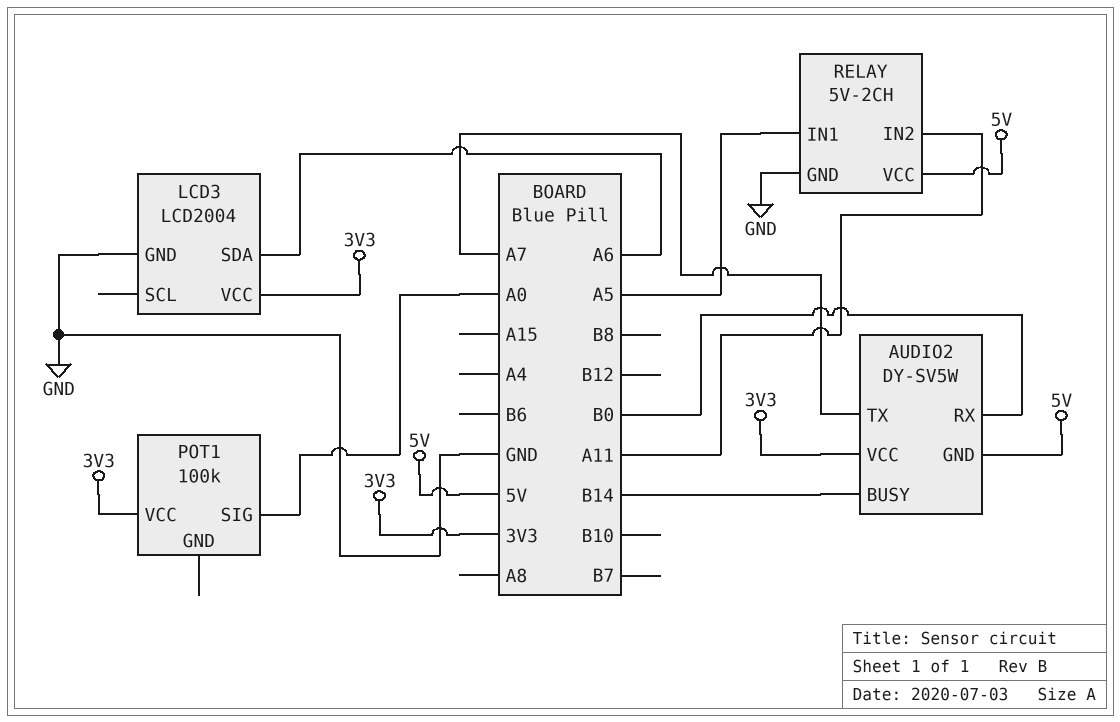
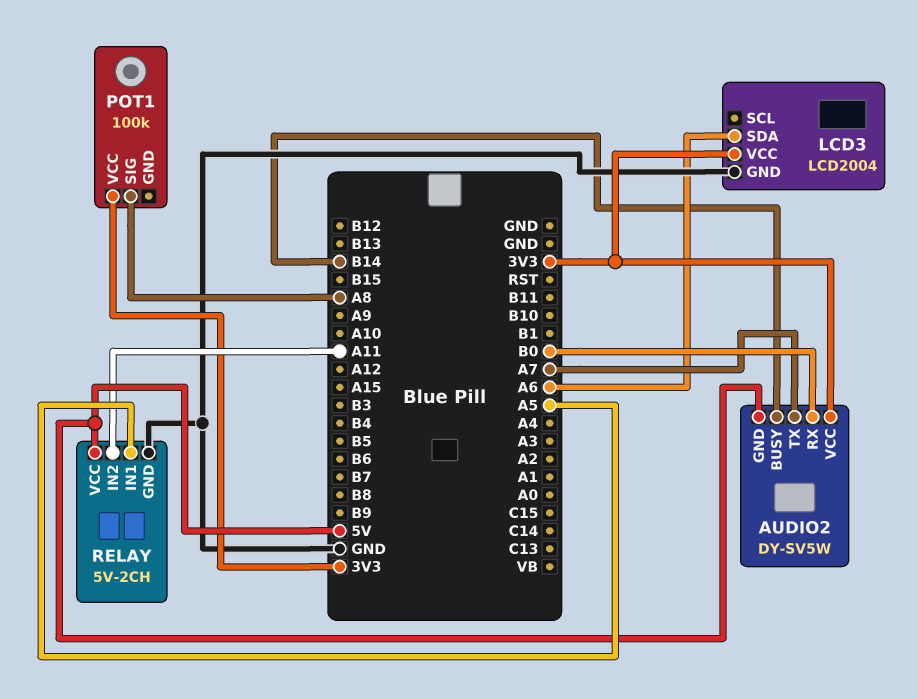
POT1 pin SIG: A0 -> A8

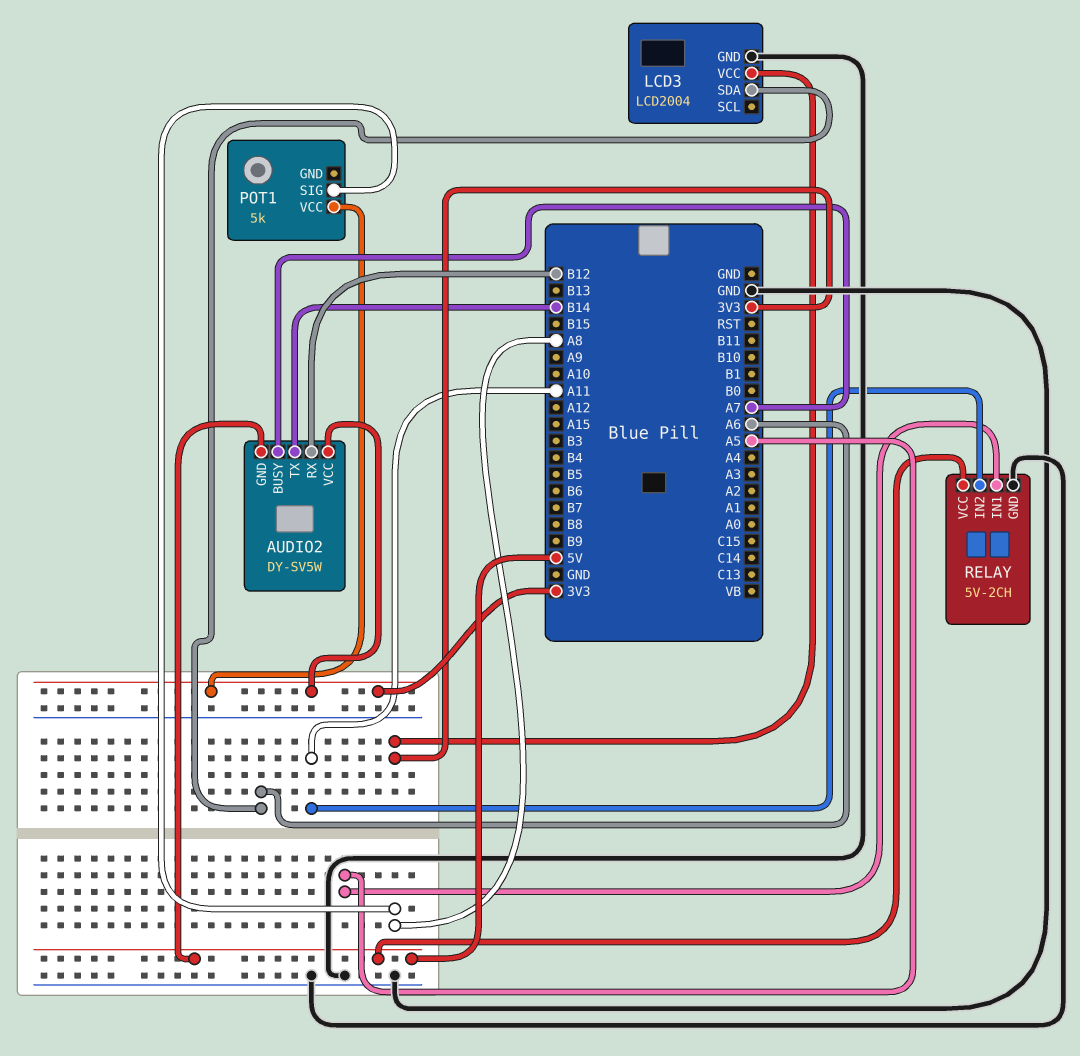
AUDIO2 pin BUSY: B14 -> A7
AUDIO2 pin RX: B0 -> B12
AUDIO2 pin TX: A7 -> B14
POT1: 100k -> 5k

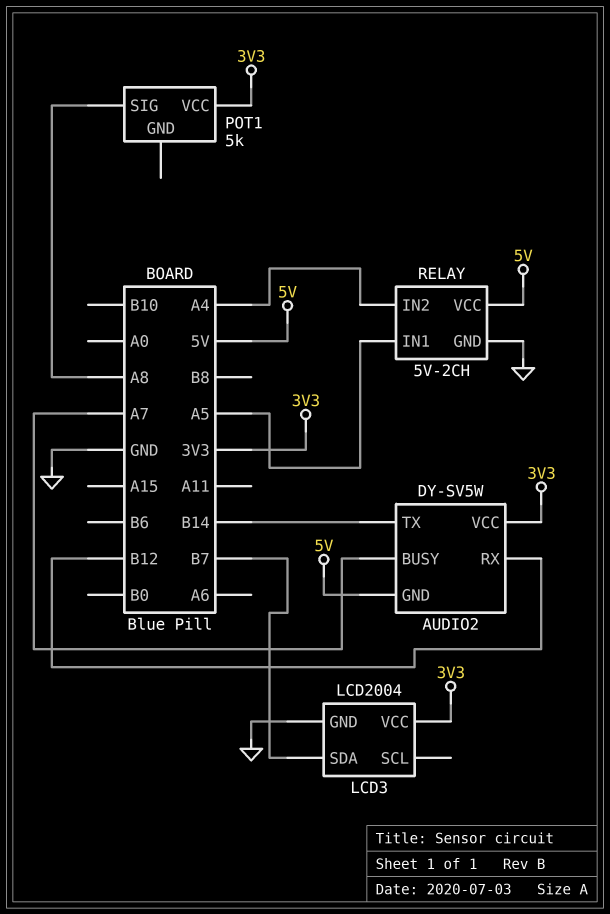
LCD3 pin SDA: A6 -> B7
RELAY pin IN2: A11 -> A4

